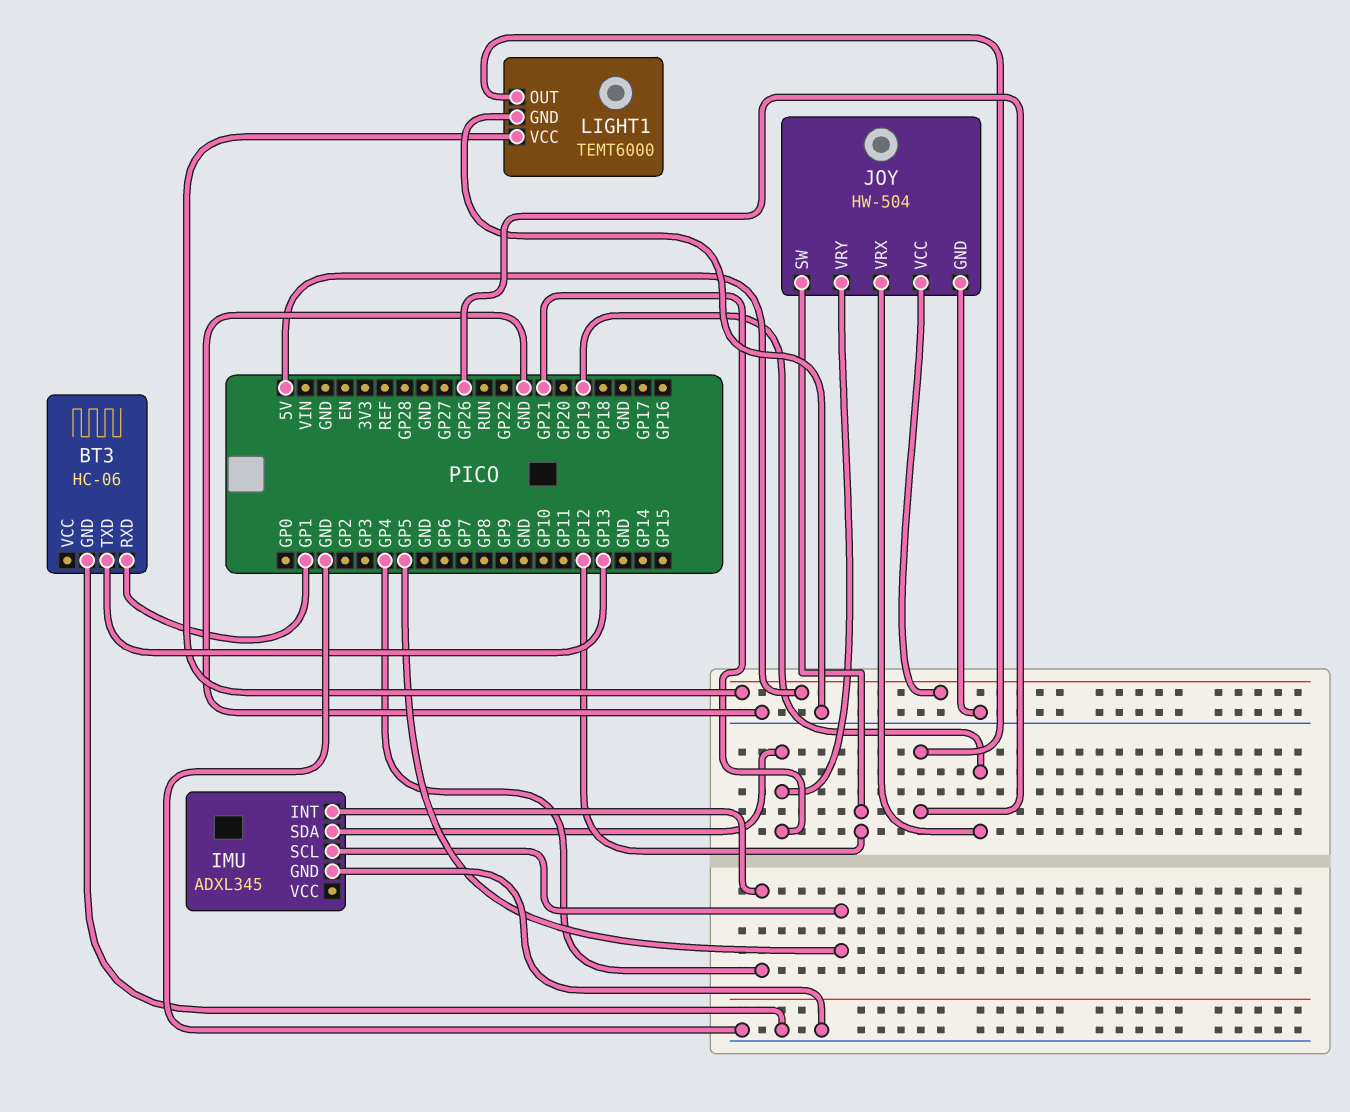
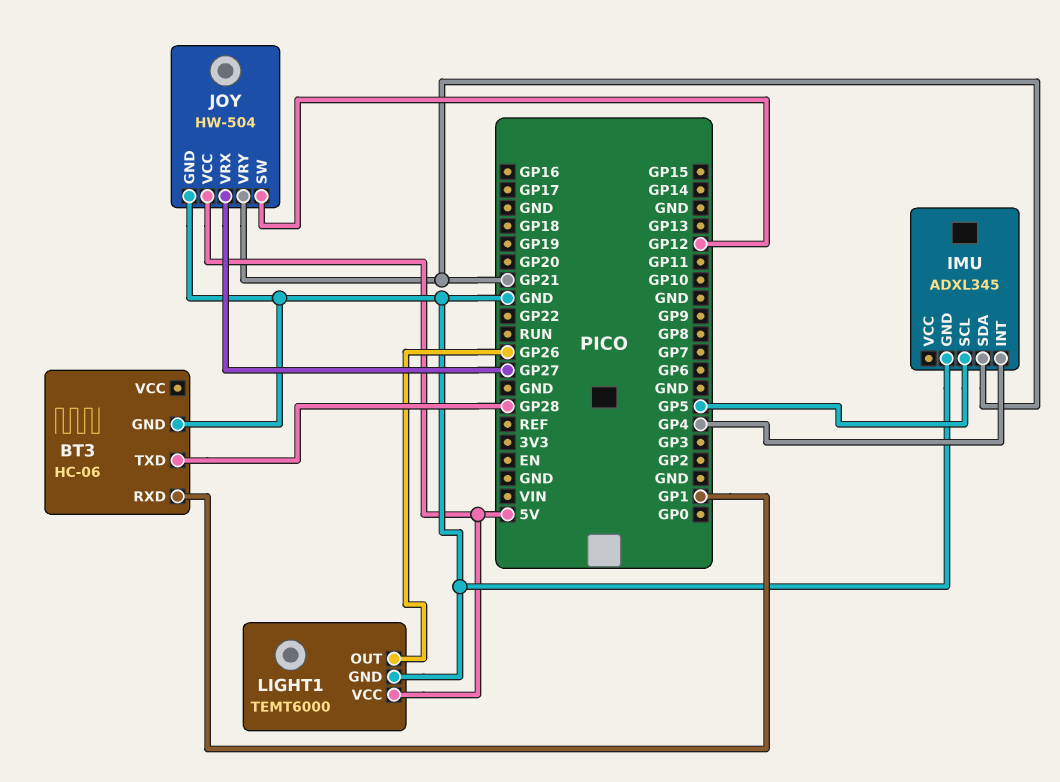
BT3 pin TXD: GP13 -> GP28
JOY pin VRX: GP19 -> GP27

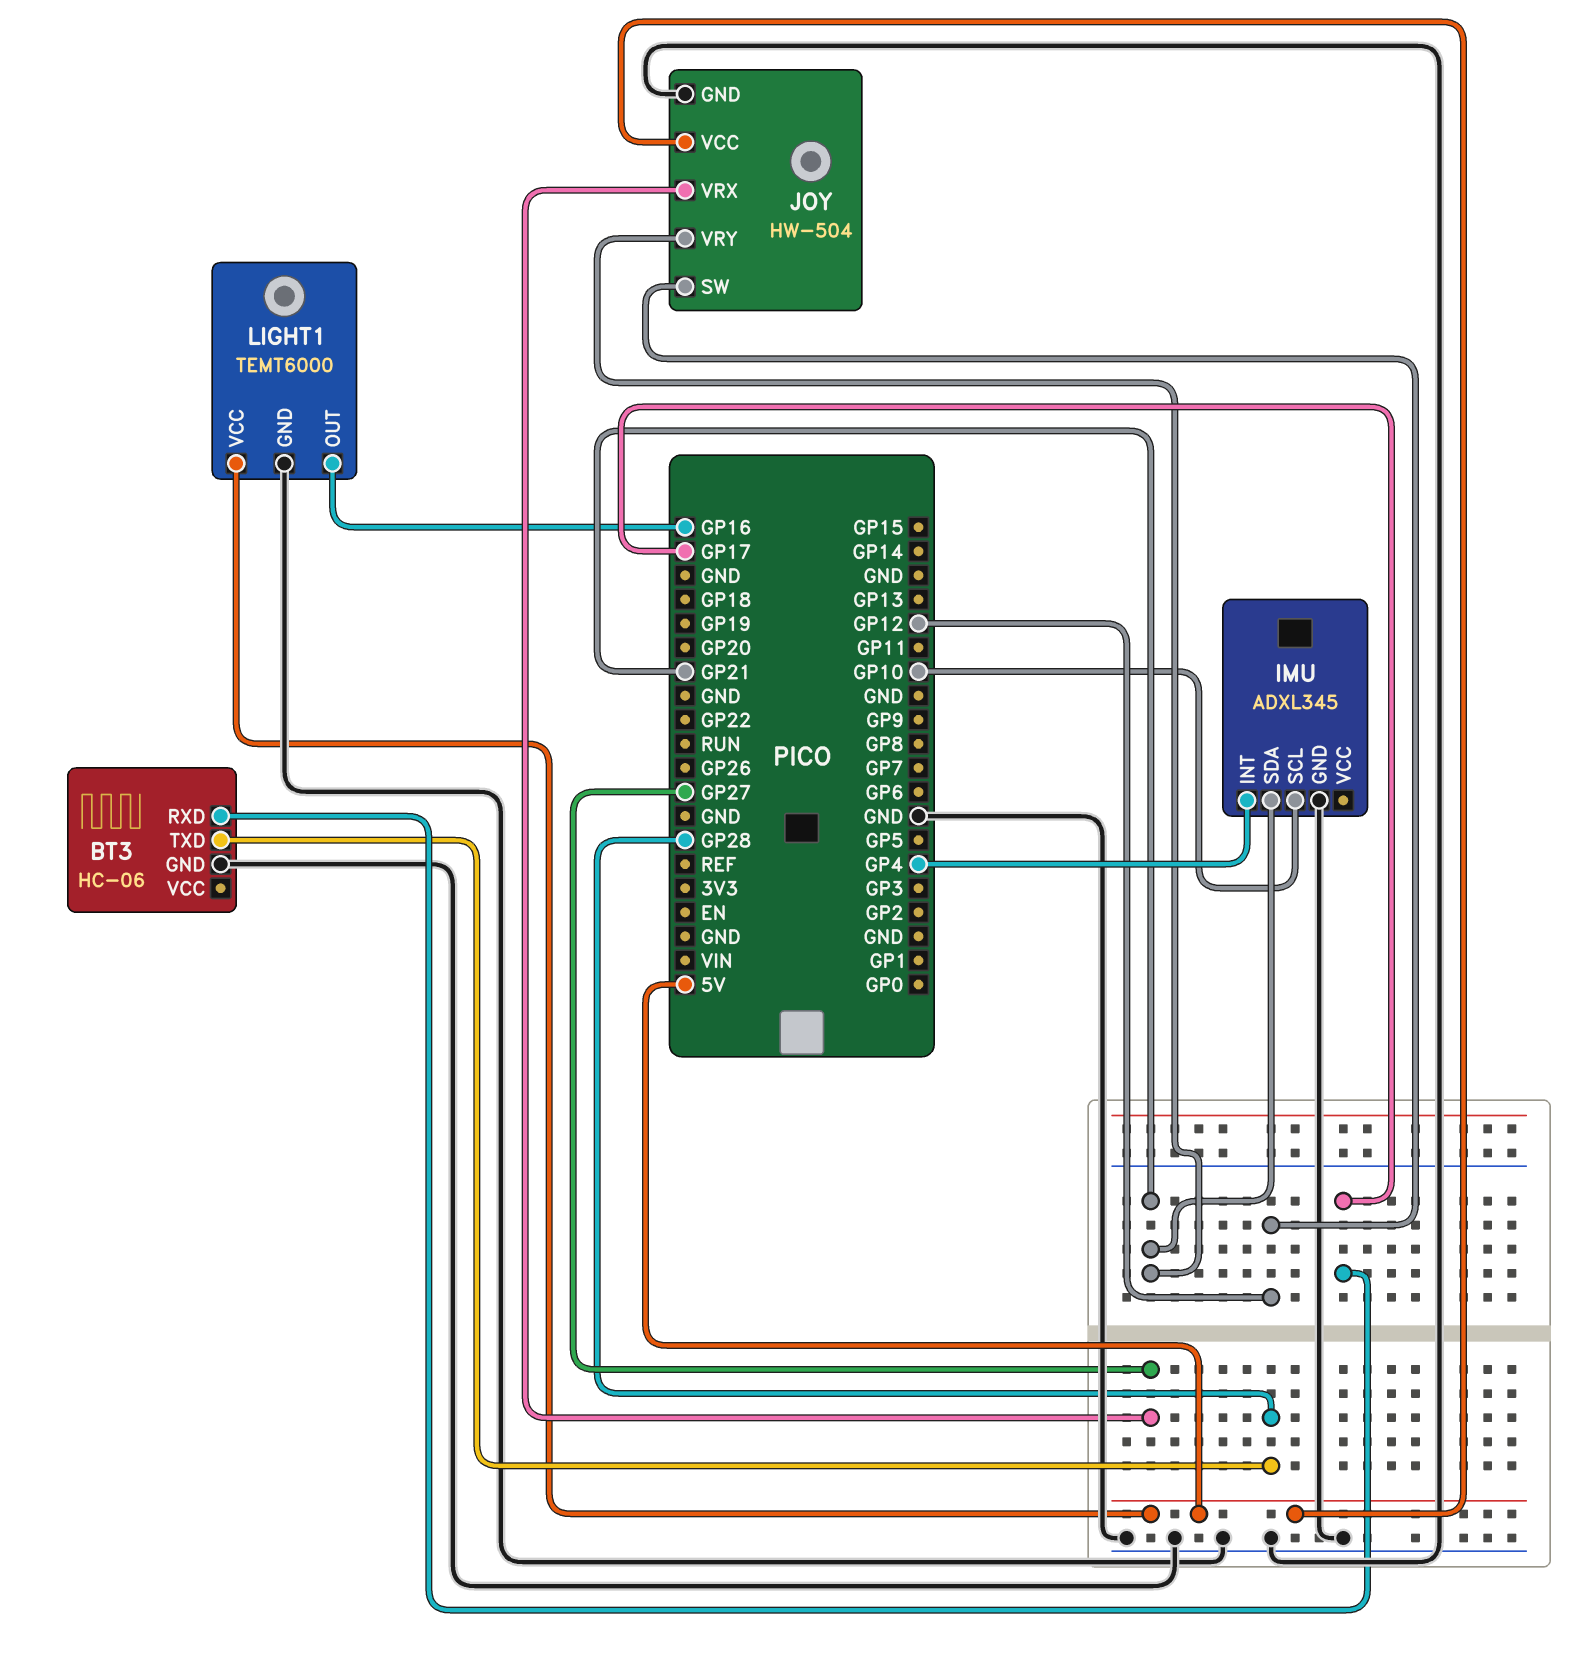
BT3 pin RXD: GP1 -> GP17
IMU pin SCL: GP5 -> GP10
LIGHT1 pin OUT: GP26 -> GP16

